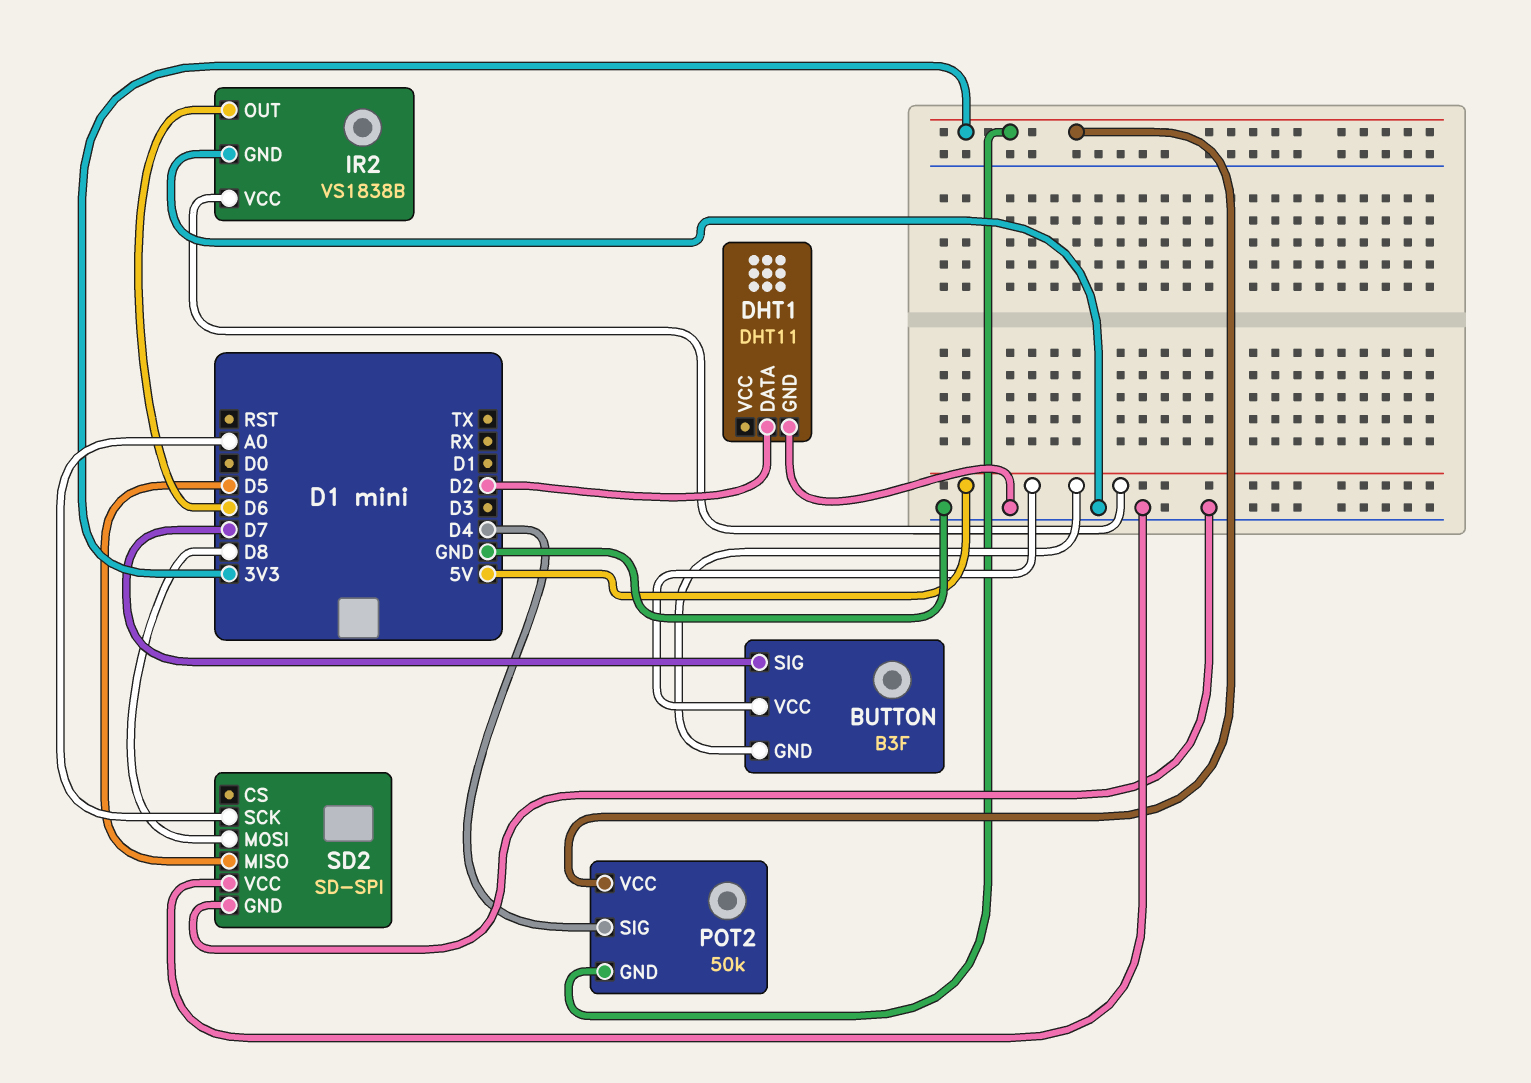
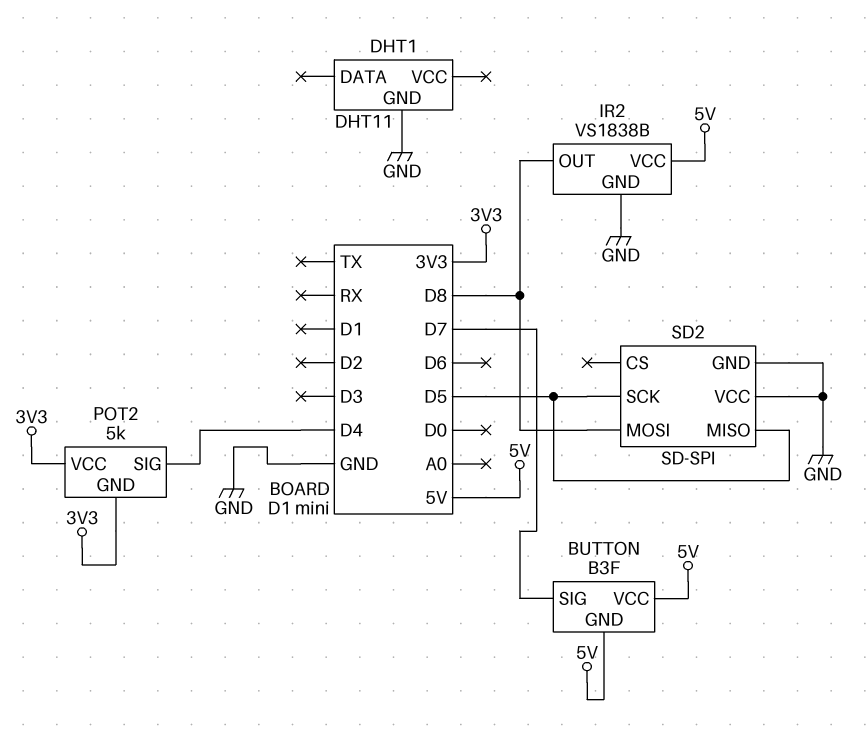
DHT1 pin DATA: D2 -> none
IR2 pin OUT: D6 -> D8
POT2: 50k -> 5k
SD2 pin SCK: A0 -> D5

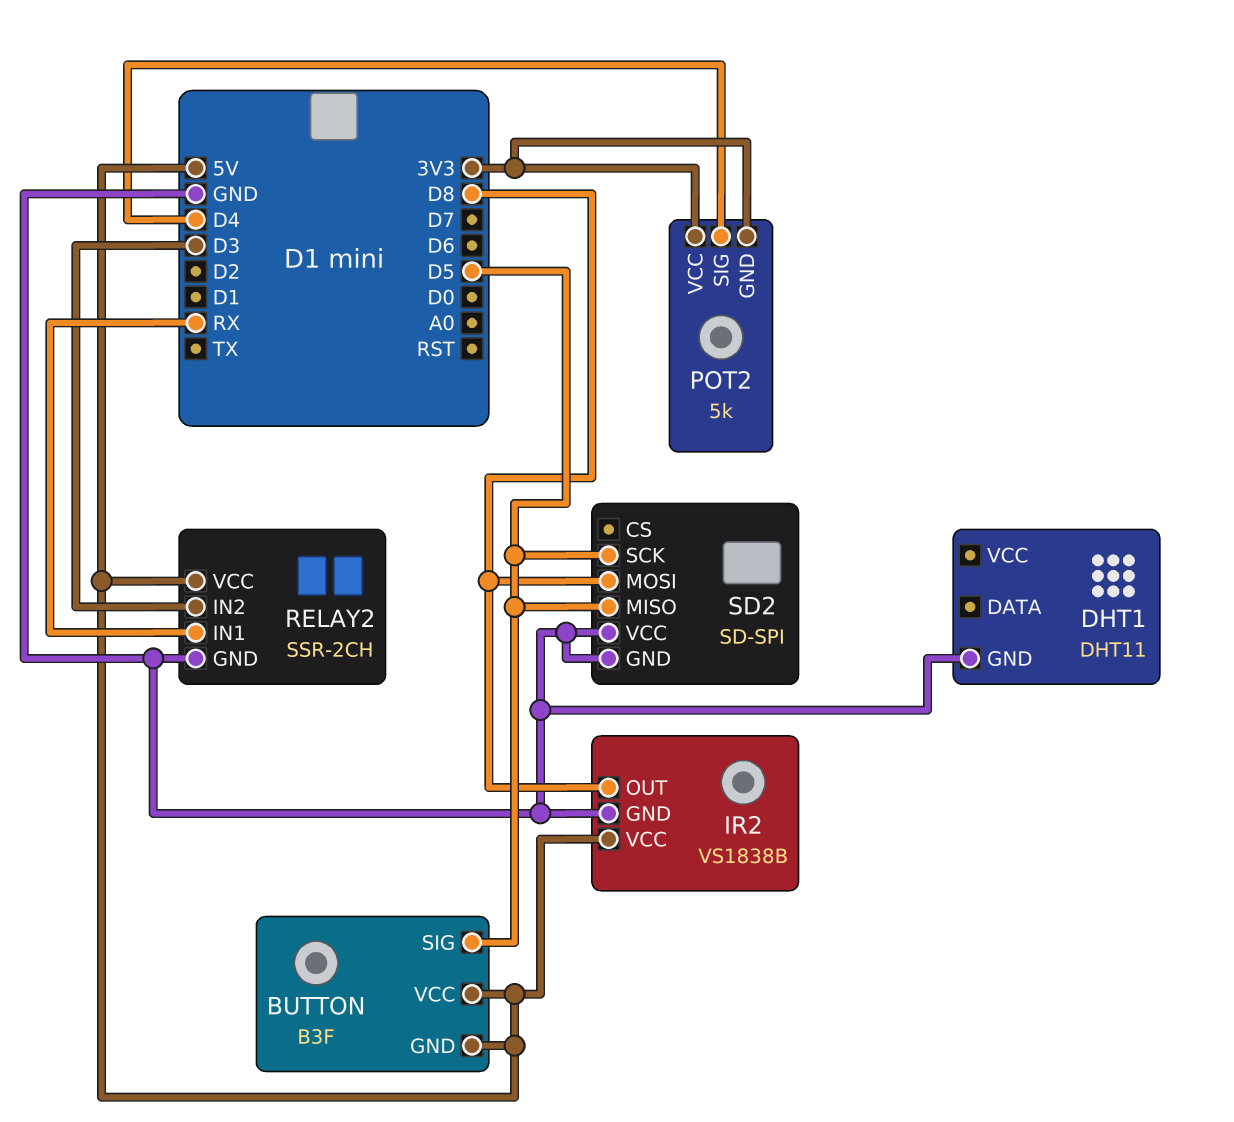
BUTTON pin SIG: D7 -> D5
RELAY2: none -> SSR-2CH
RELAY2 pin GND: none -> GND
RELAY2 pin IN1: none -> RX
RELAY2 pin IN2: none -> D3
RELAY2 pin VCC: none -> 5V

